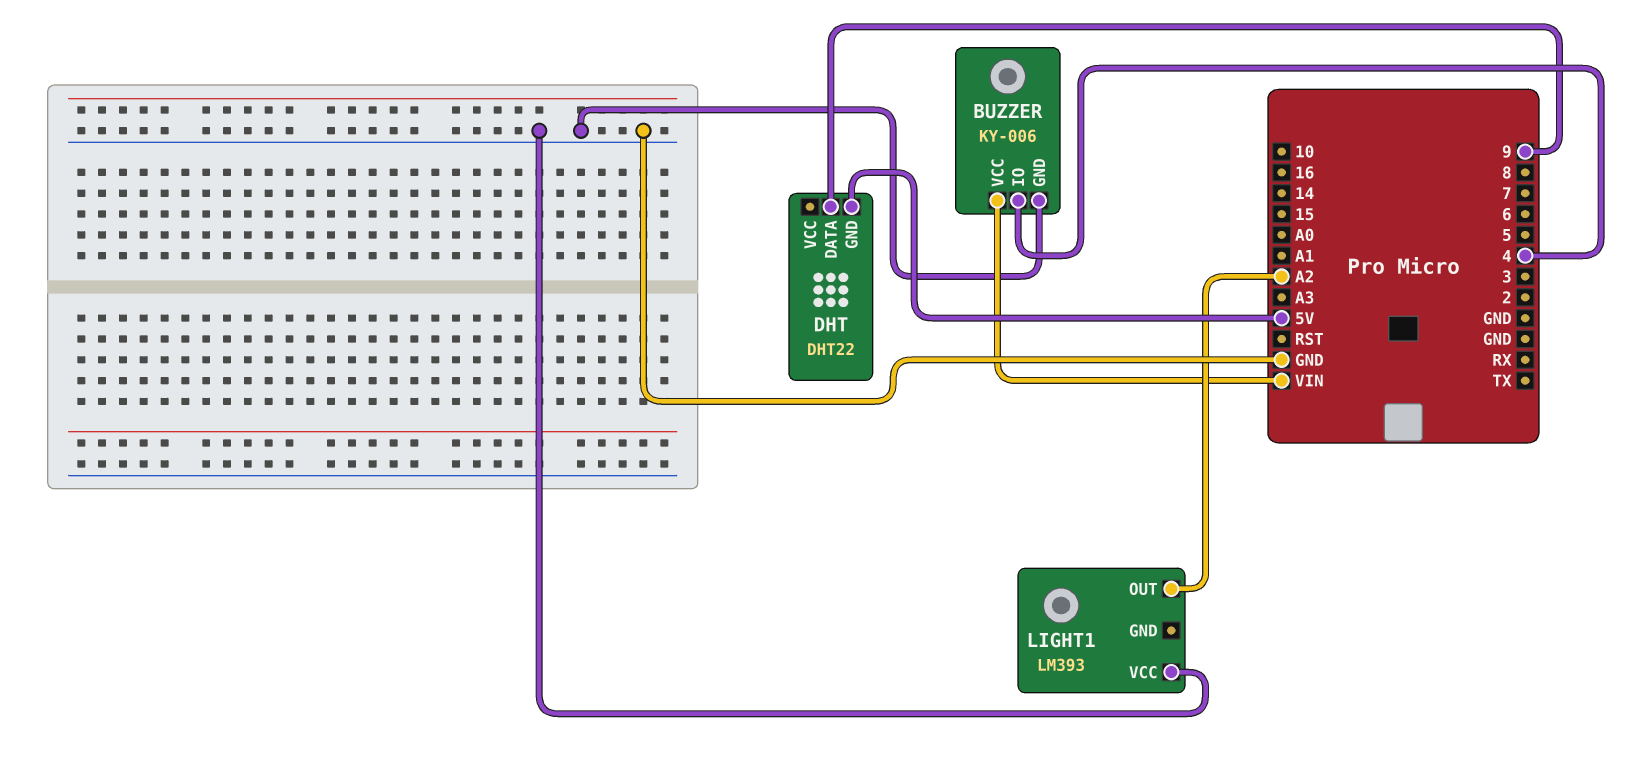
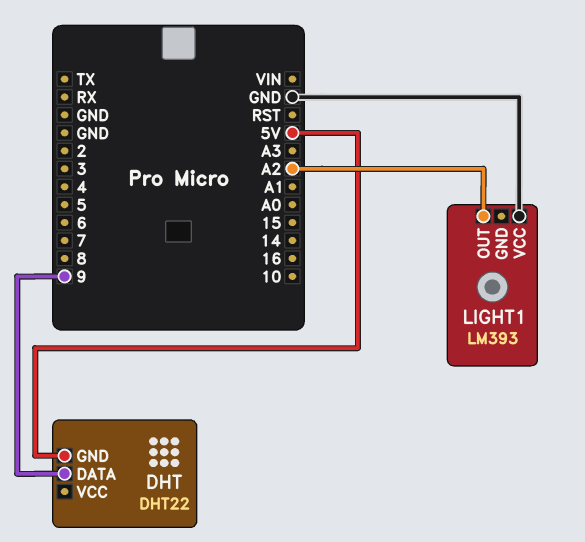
BUZZER: KY-006 -> none
BUZZER pin GND: GND -> none
BUZZER pin IO: 4 -> none
BUZZER pin VCC: VIN -> none

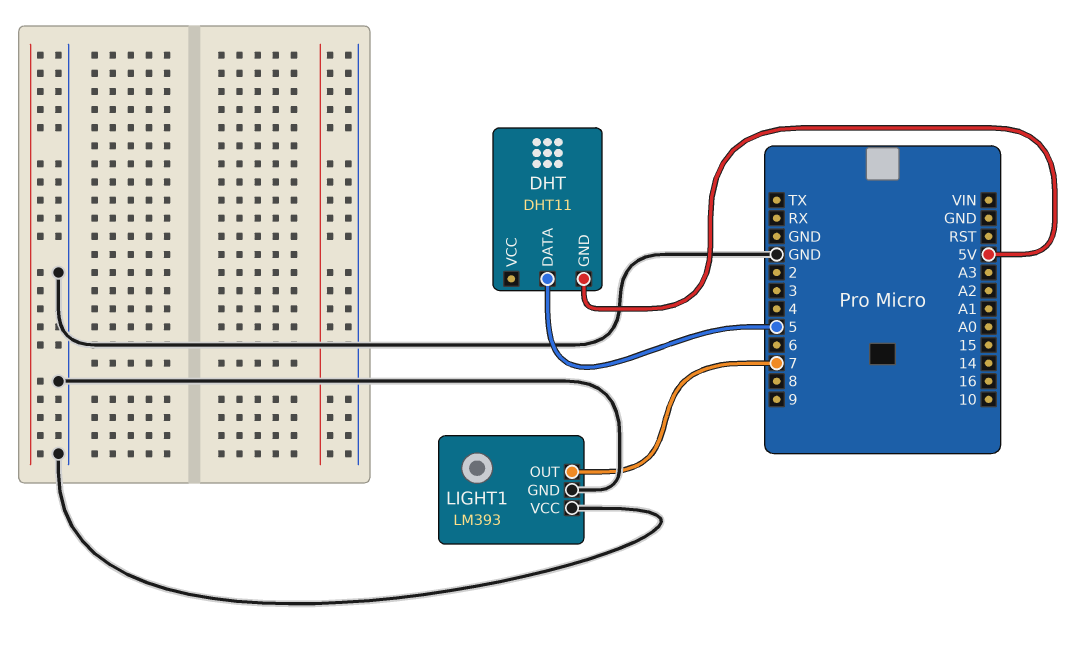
DHT: DHT22 -> DHT11
DHT pin DATA: 9 -> 5
LIGHT1 pin GND: none -> GND
LIGHT1 pin OUT: A2 -> 7

